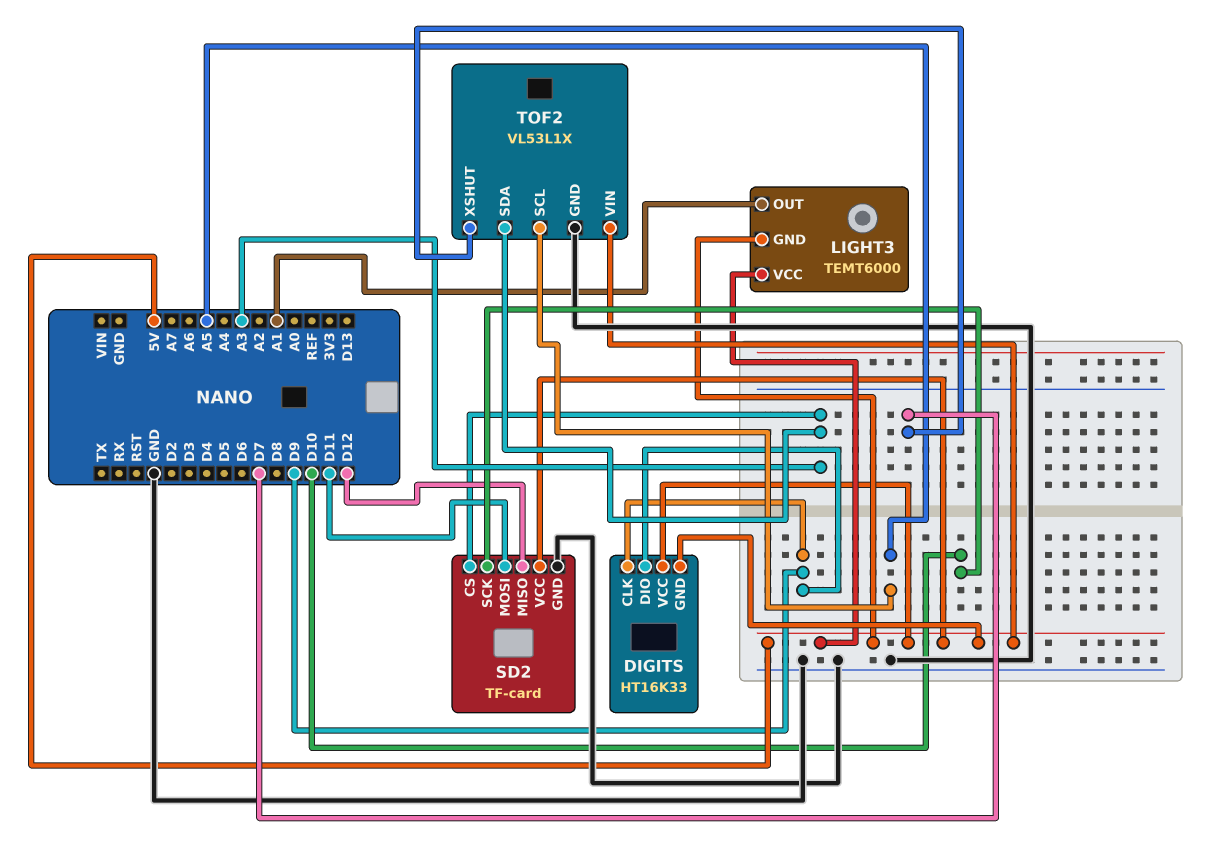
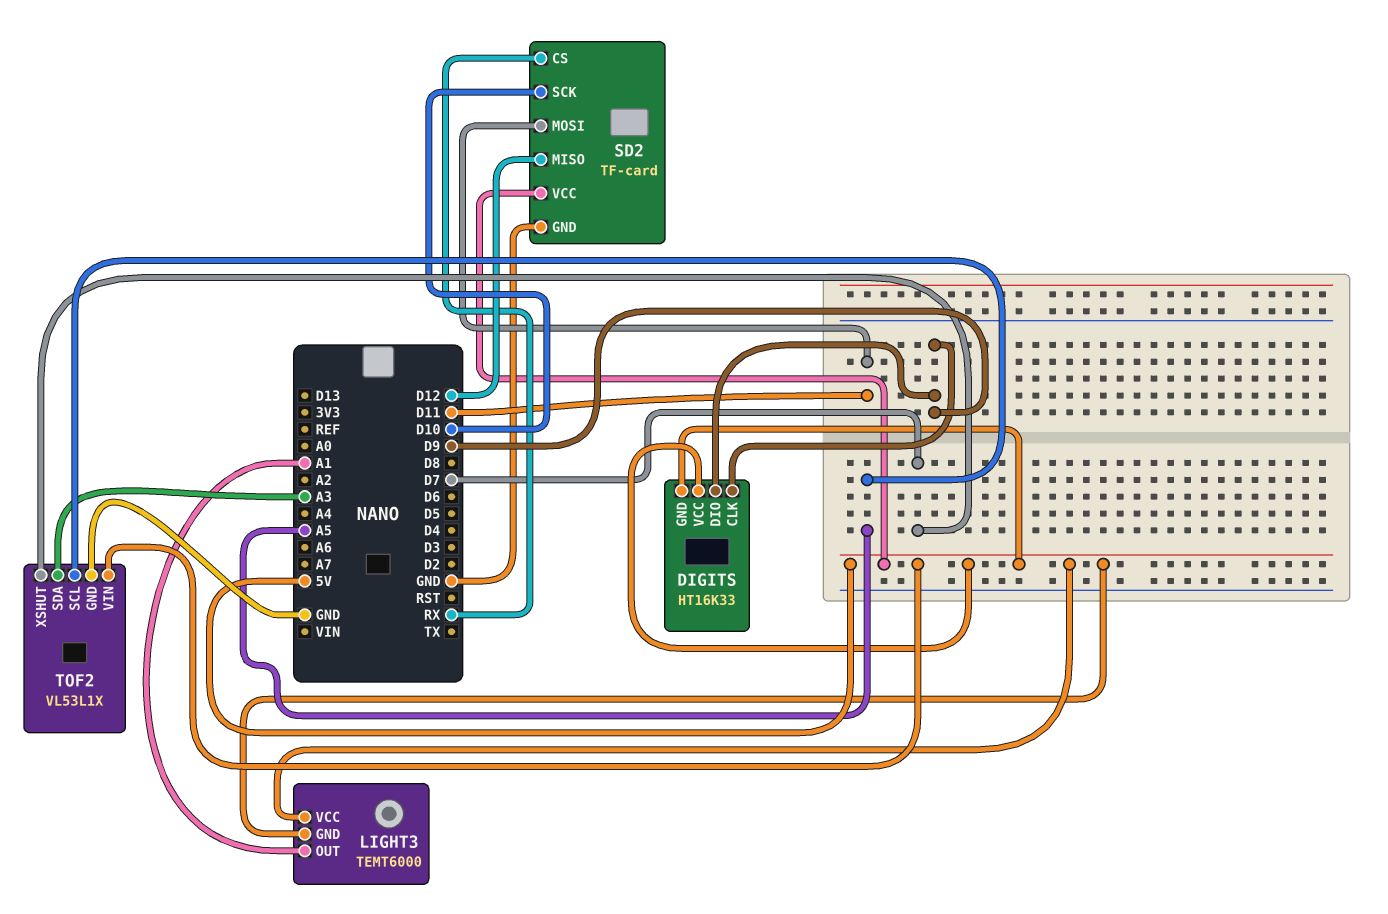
SD2 pin CS: A3 -> RX

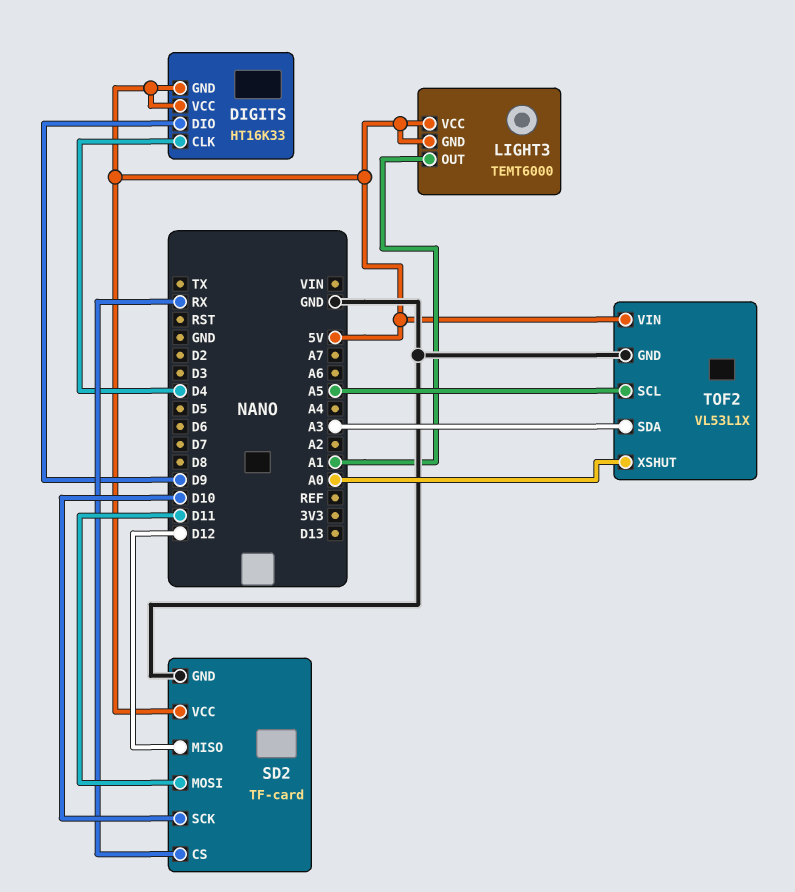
DIGITS pin CLK: D9 -> D4
TOF2 pin XSHUT: D7 -> A0

